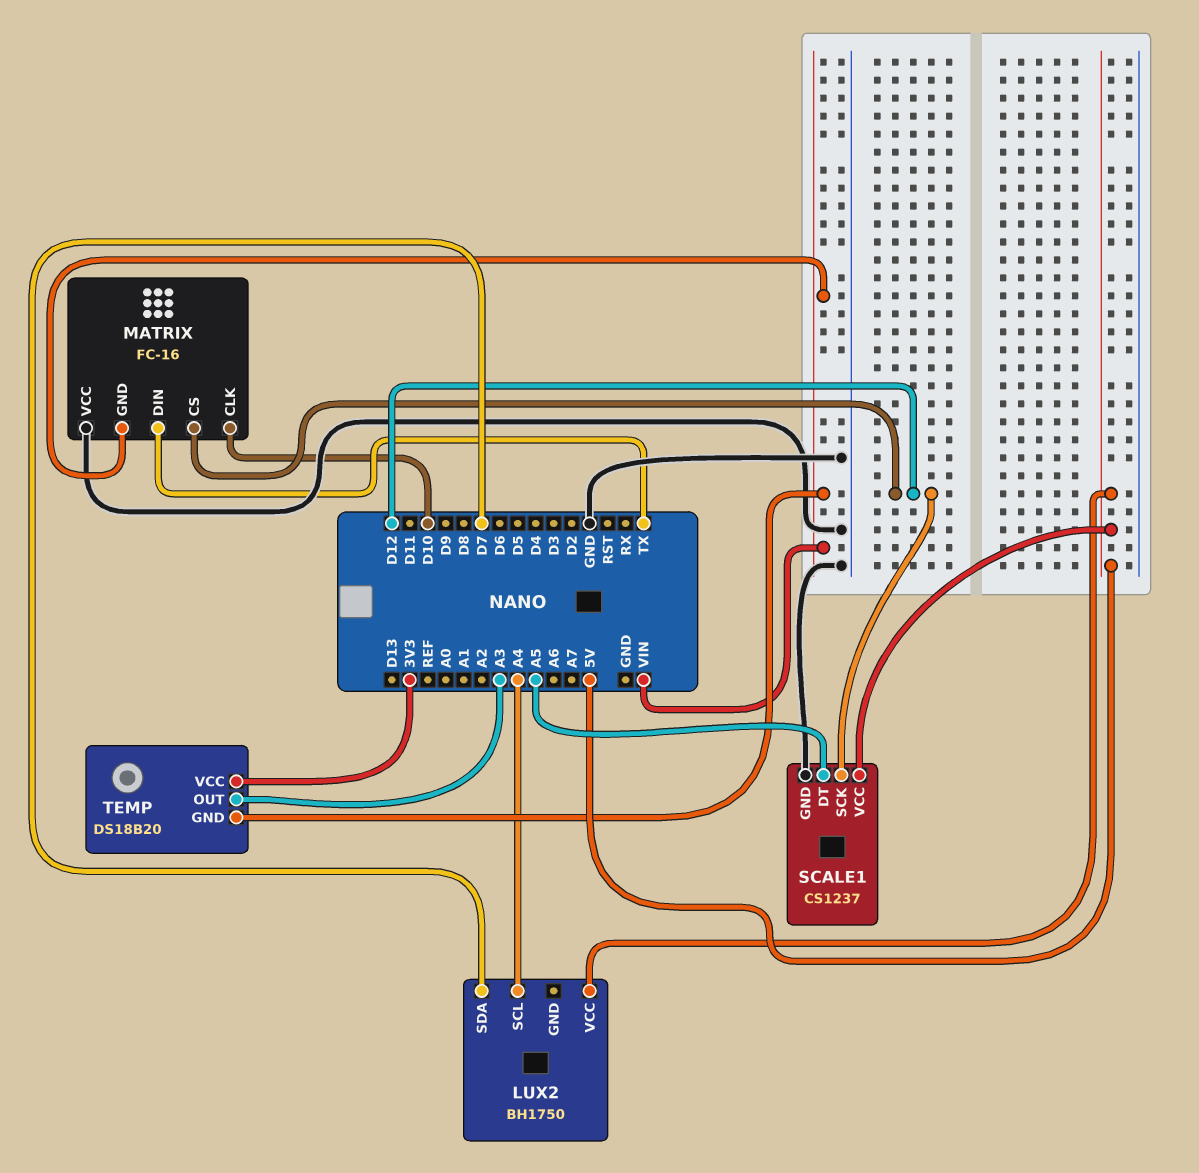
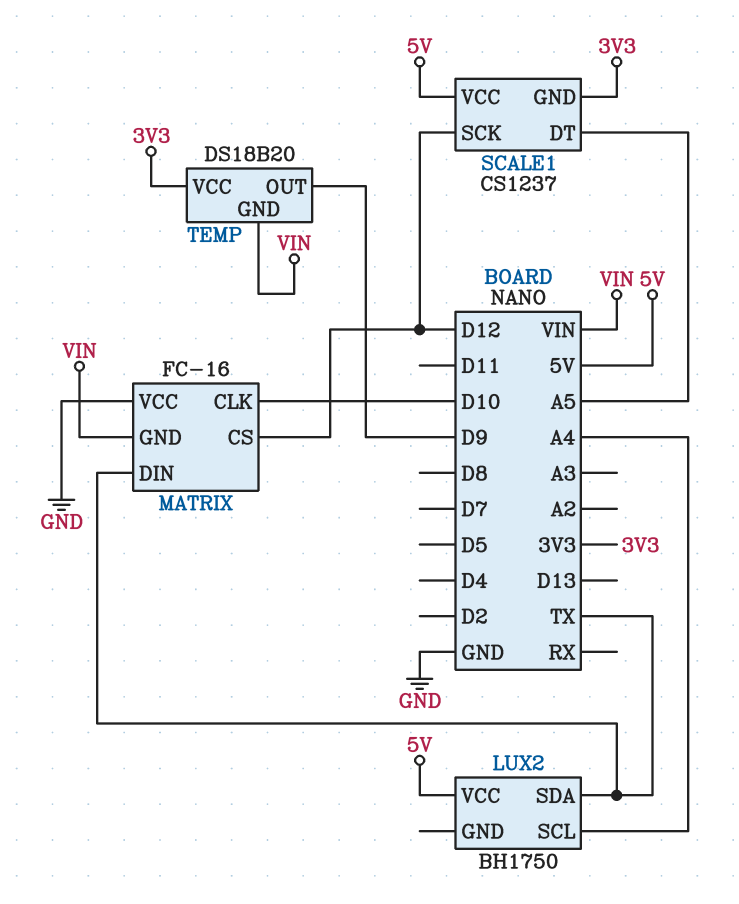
LUX2 pin SDA: D7 -> TX
SCALE1 pin GND: GND -> 3V3
TEMP pin OUT: A3 -> D9

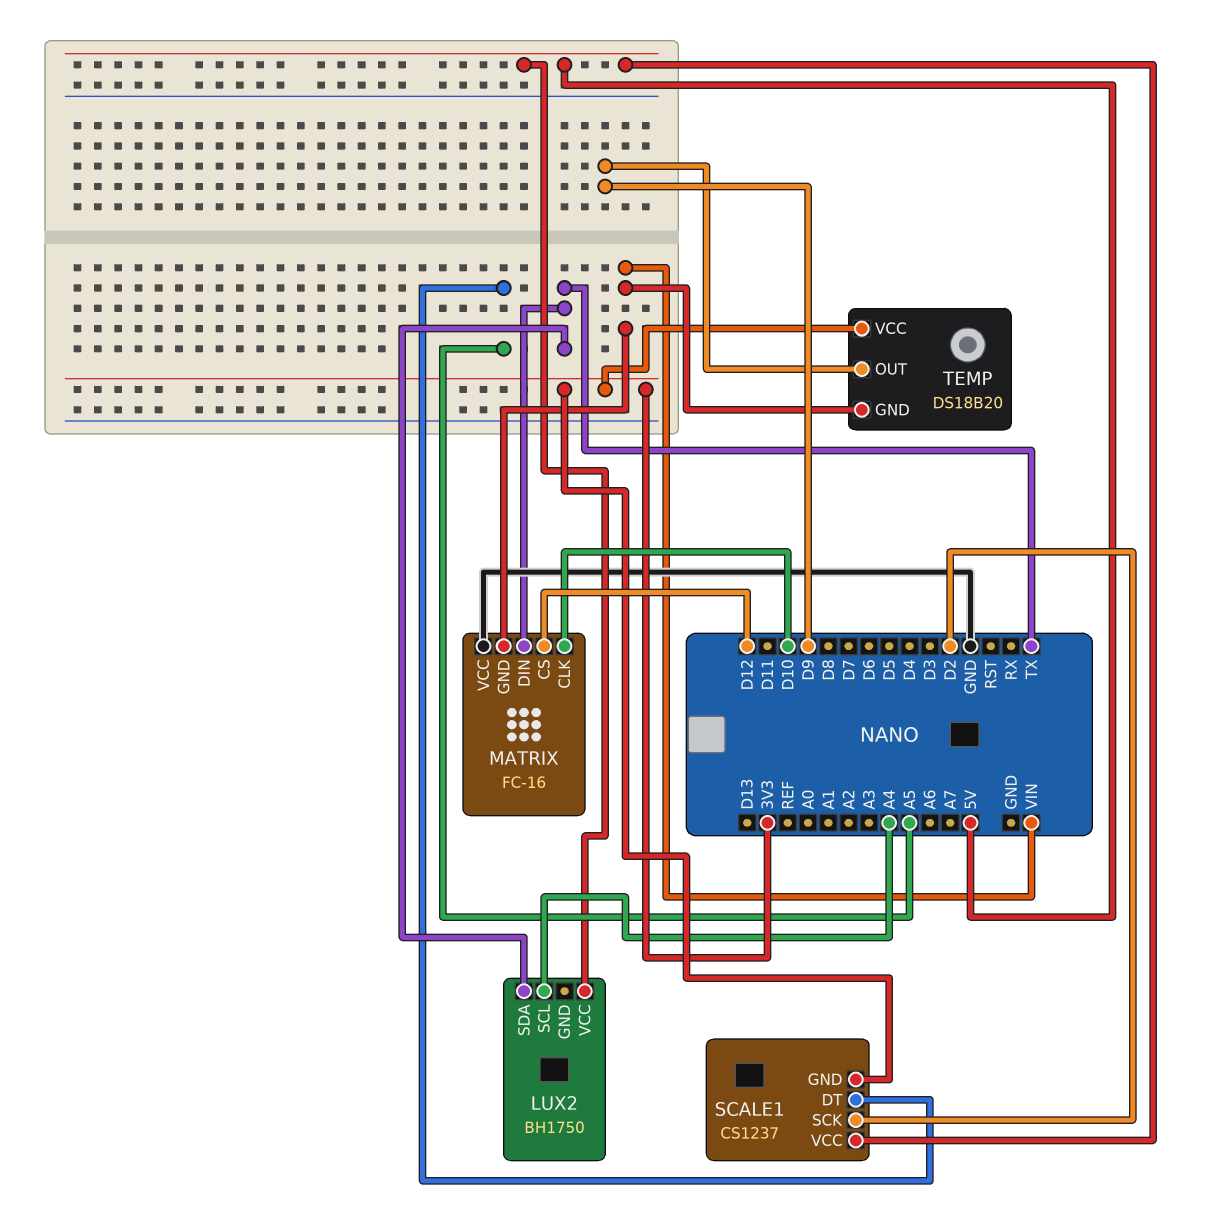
SCALE1 pin SCK: D12 -> D2

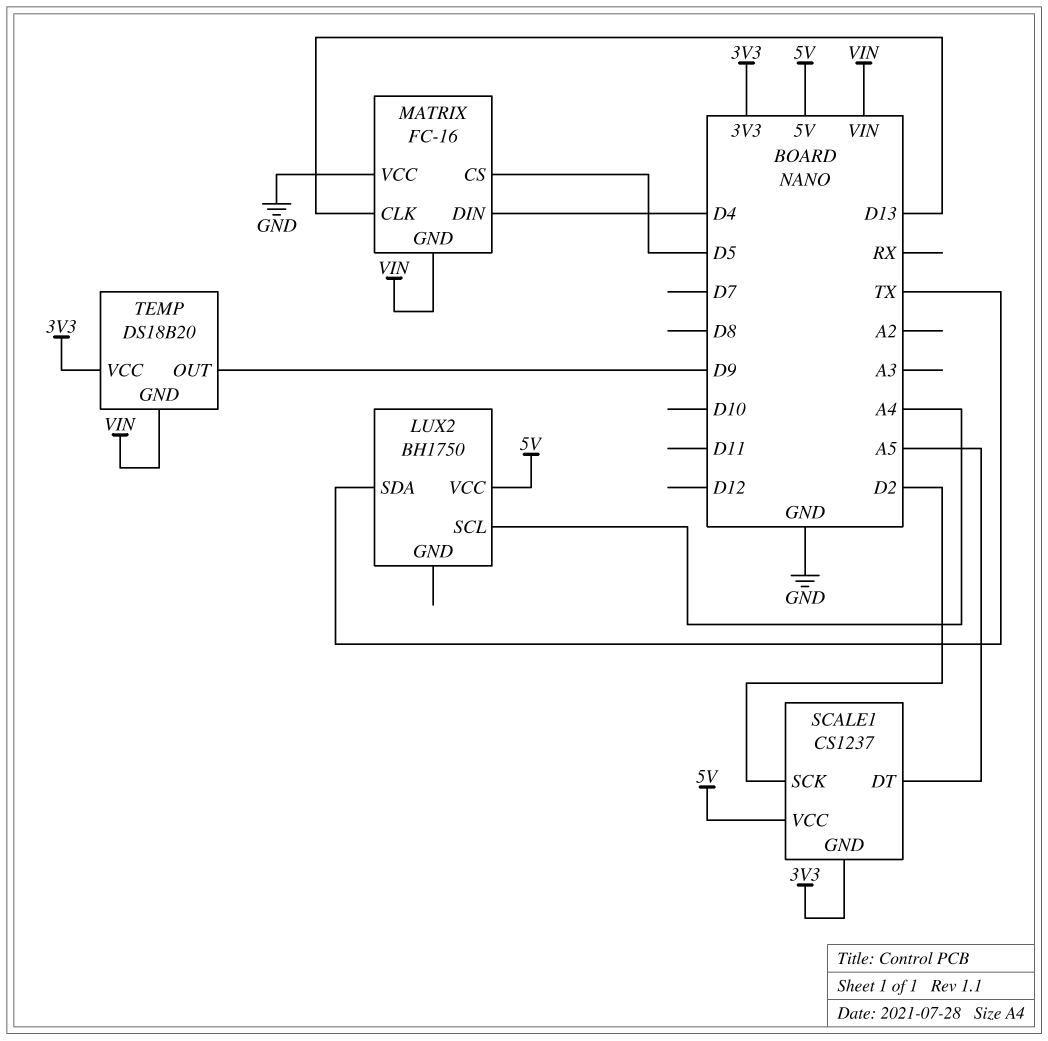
MATRIX pin CLK: D10 -> D13
MATRIX pin CS: D12 -> D5
MATRIX pin DIN: TX -> D4

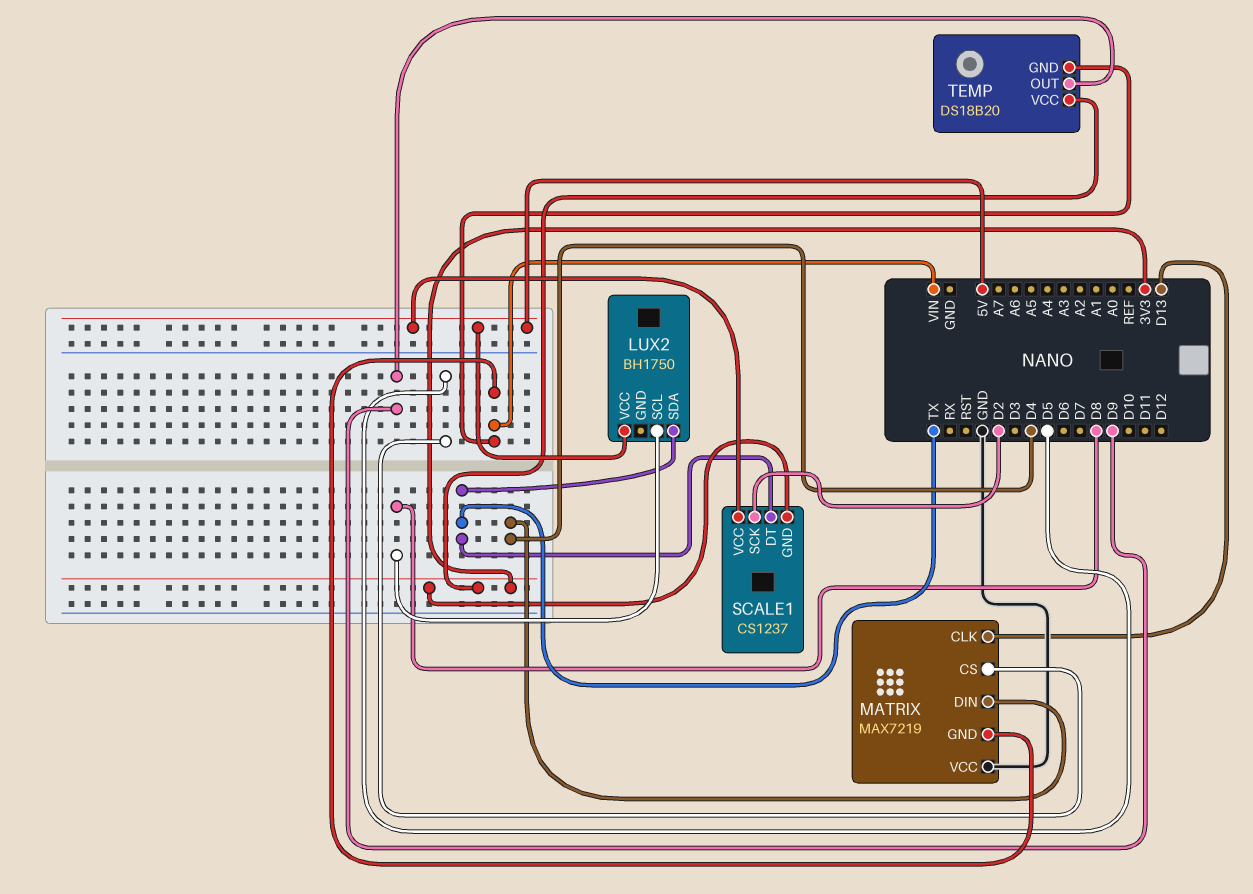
LUX2 pin SCL: A4 -> D8
MATRIX: FC-16 -> MAX7219
SCALE1 pin DT: A5 -> TX

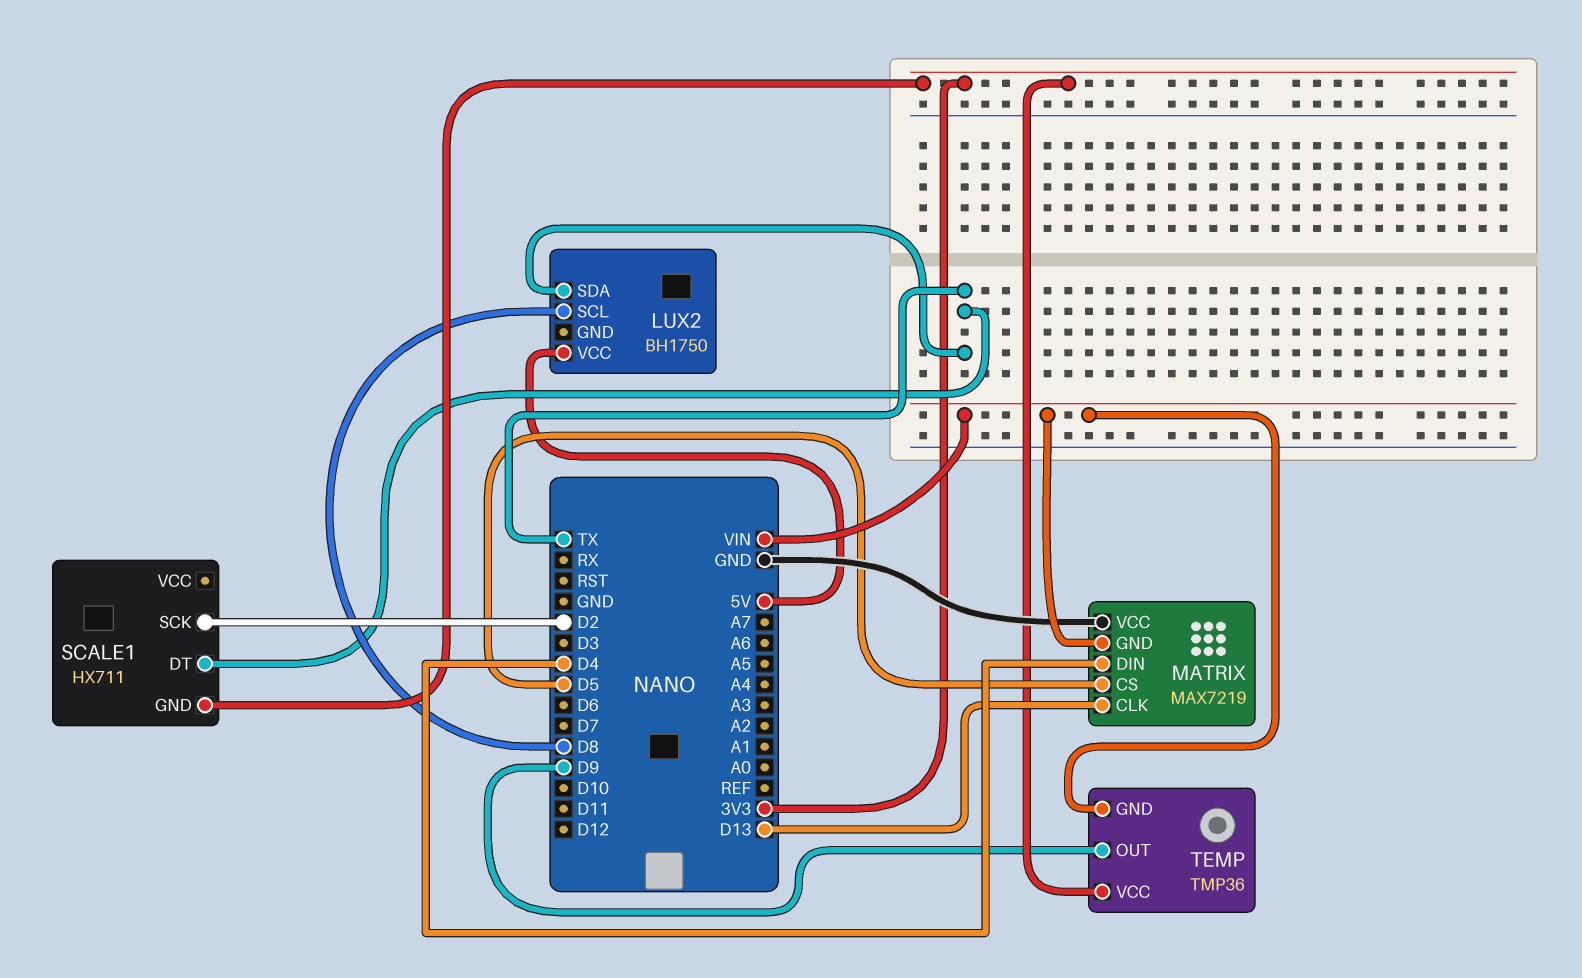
SCALE1: CS1237 -> HX711
SCALE1 pin VCC: 5V -> none
TEMP: DS18B20 -> TMP36

